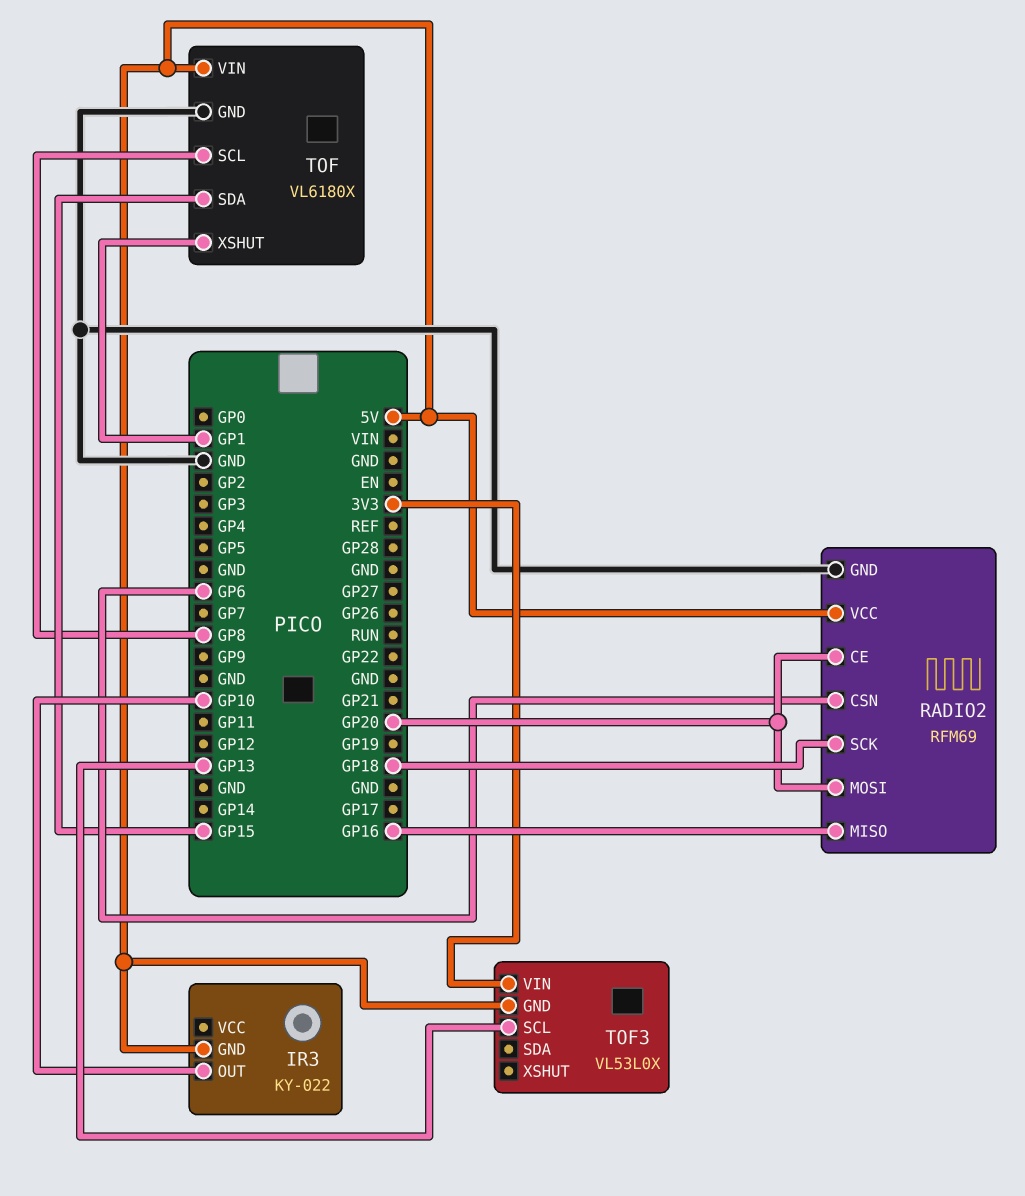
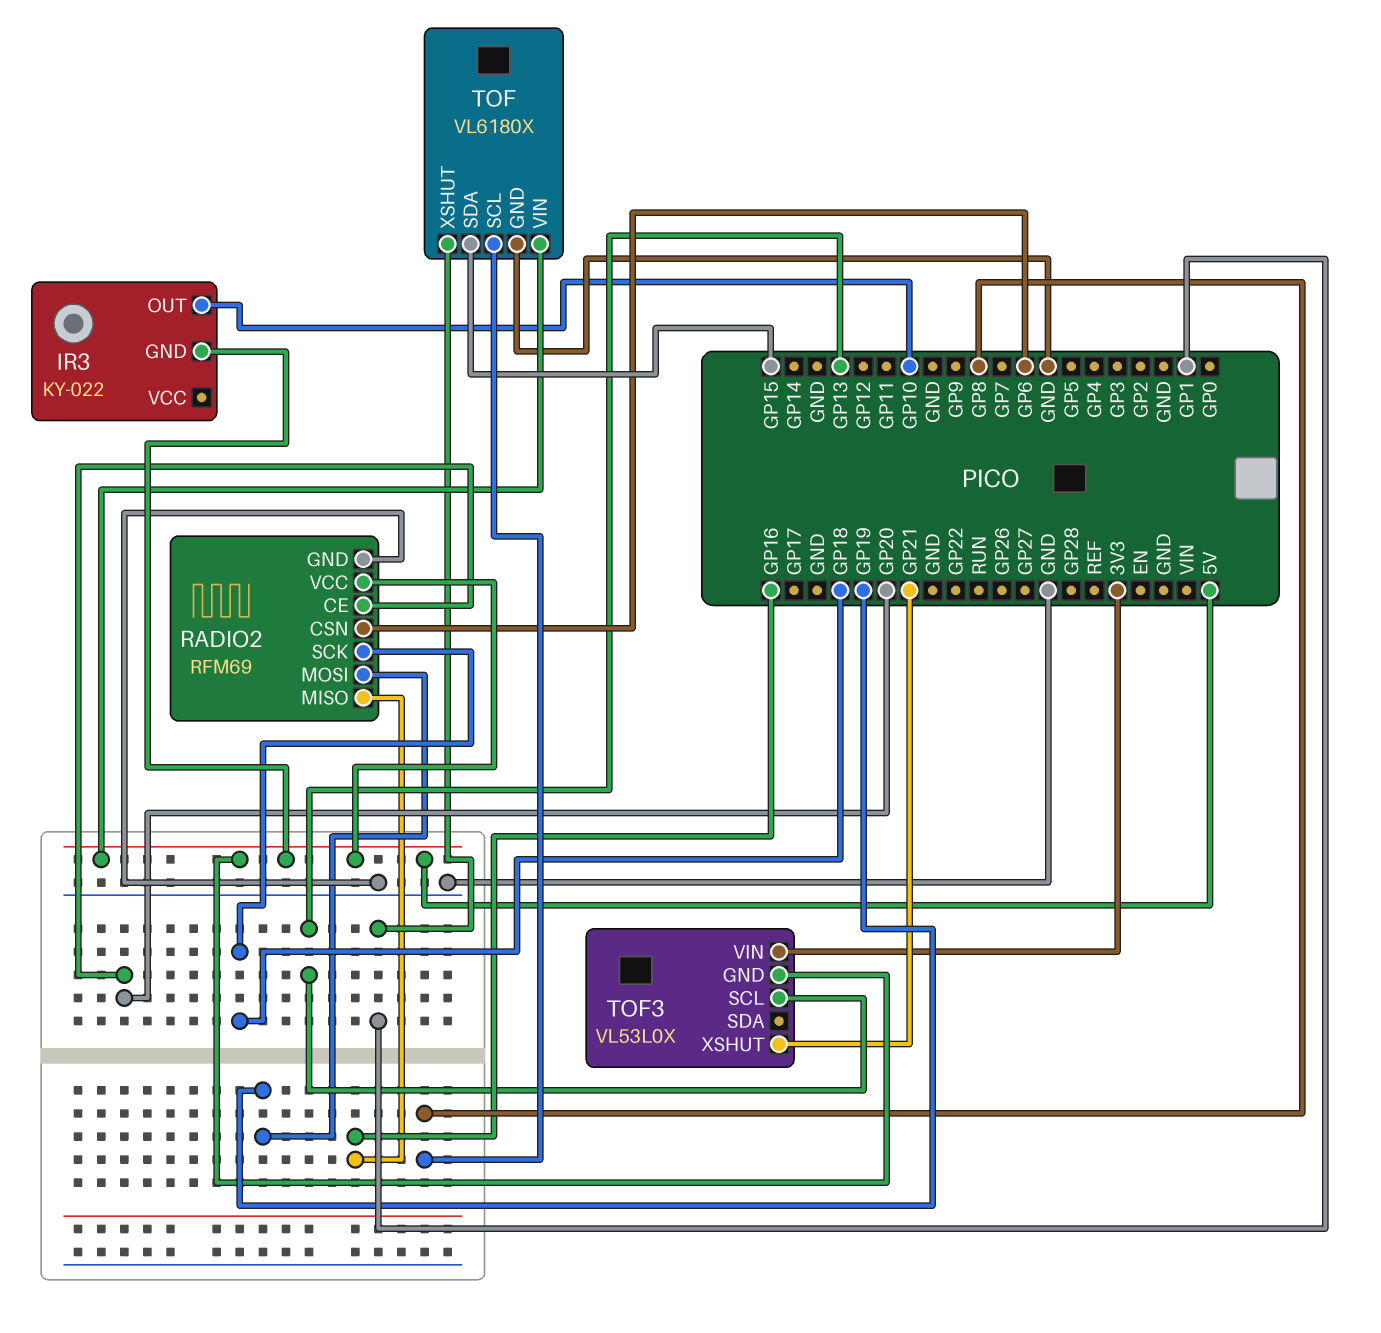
RADIO2 pin MOSI: GP20 -> GP19
TOF3 pin XSHUT: none -> GP21

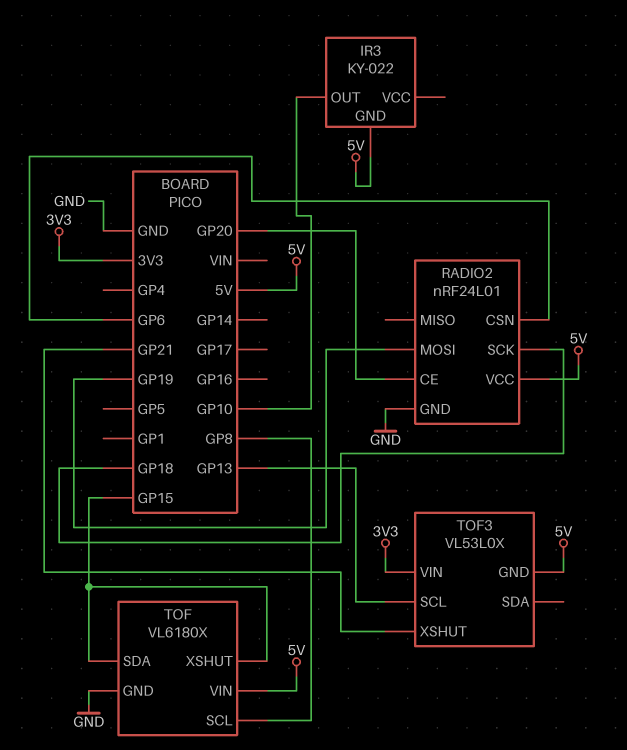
RADIO2: RFM69 -> nRF24L01
RADIO2 pin MISO: GP16 -> none
TOF pin XSHUT: GP1 -> GP15

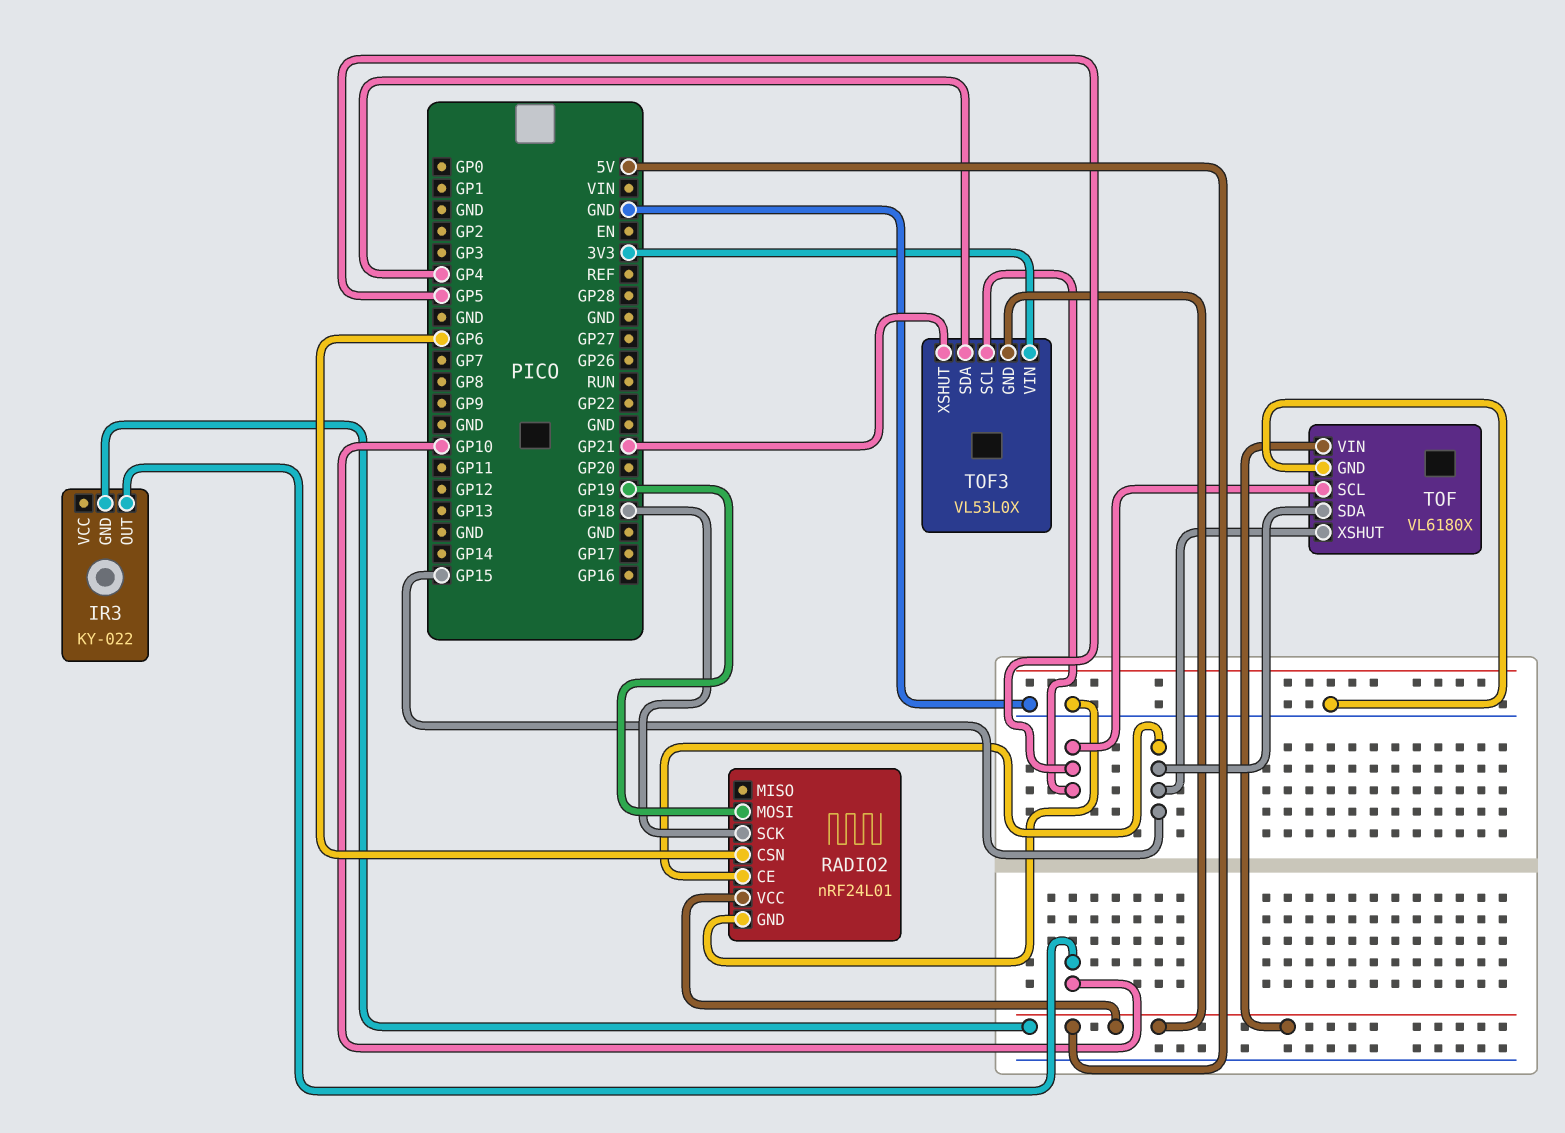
RADIO2 pin CE: GP20 -> GP15
TOF pin SCL: GP8 -> GP5
TOF3 pin SCL: GP13 -> GP5
TOF3 pin SDA: none -> GP4

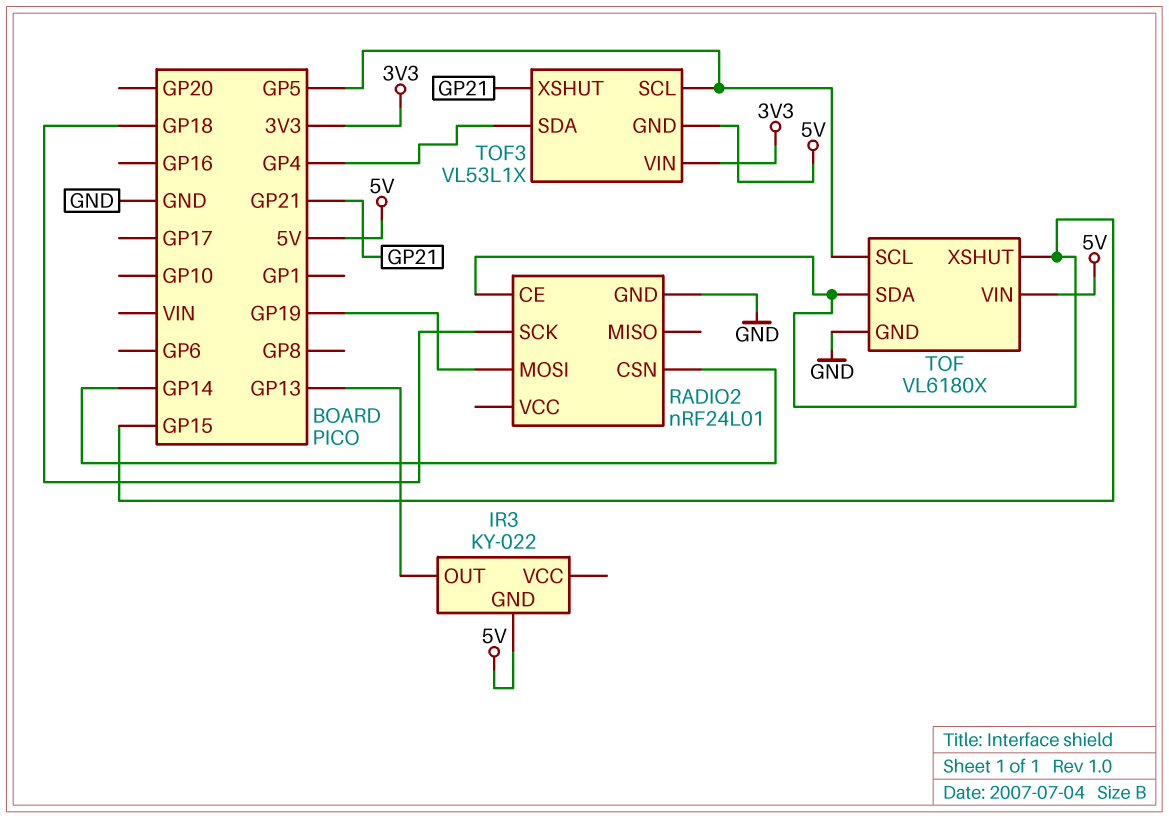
IR3 pin OUT: GP10 -> GP13
RADIO2 pin CSN: GP6 -> GP14
RADIO2 pin VCC: 5V -> none
TOF3: VL53L0X -> VL53L1X

